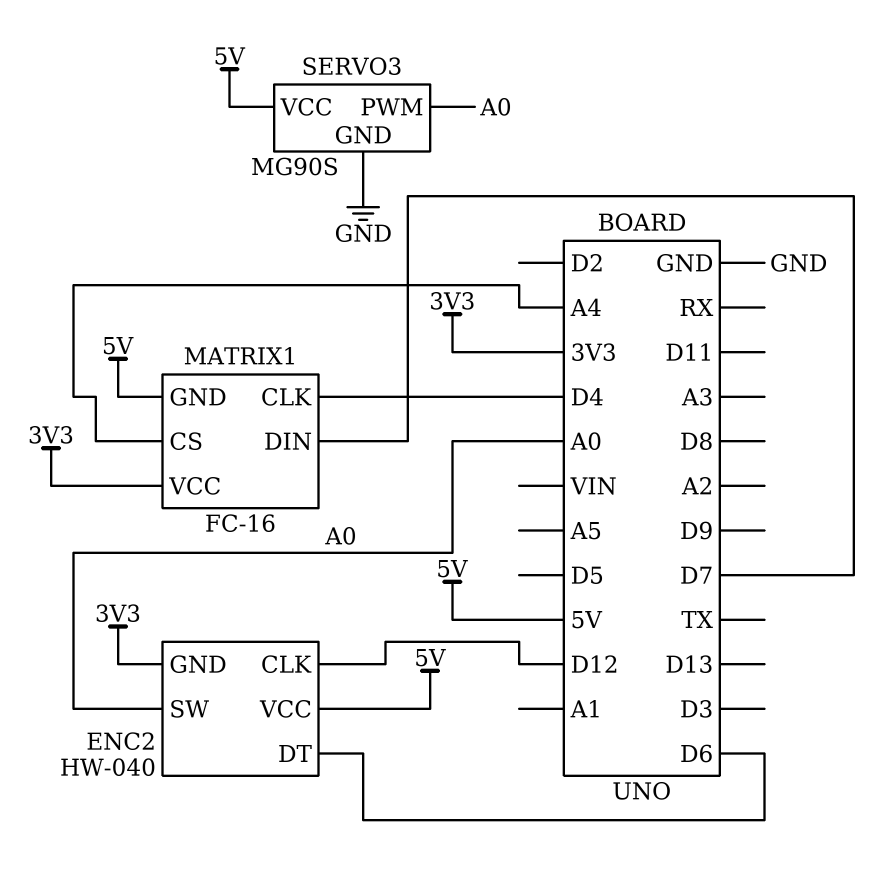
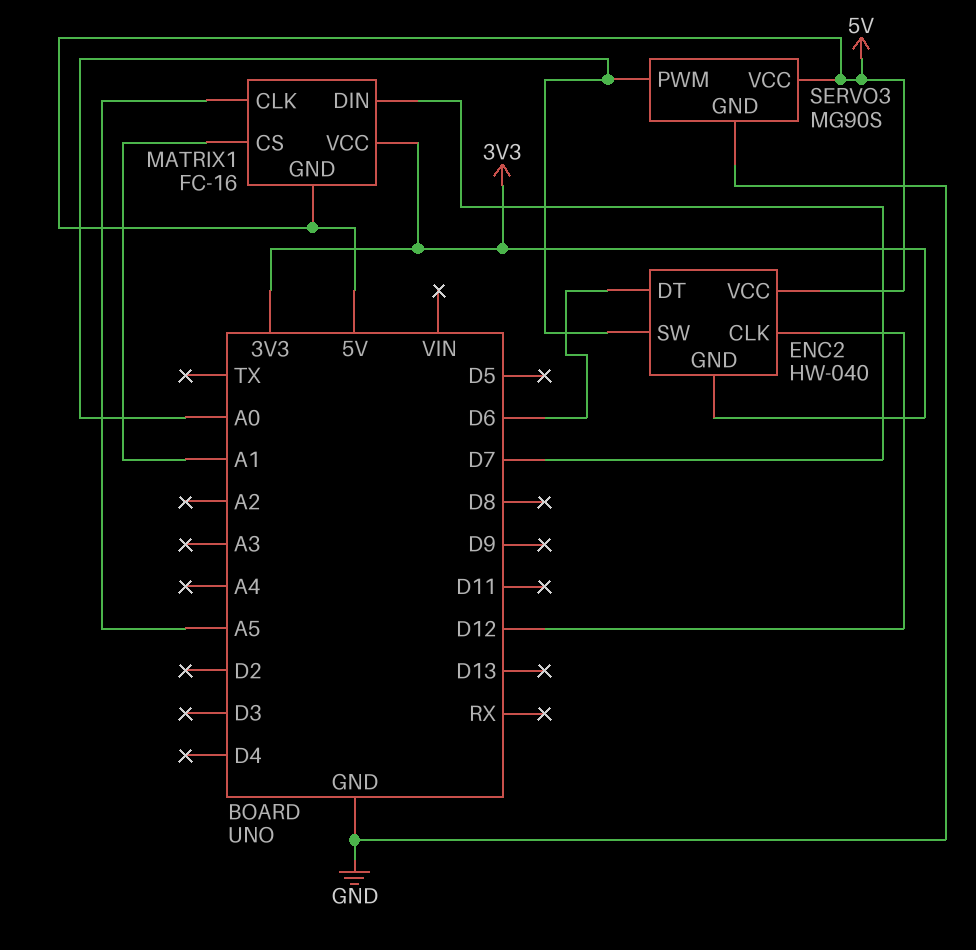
MATRIX1 pin CLK: D4 -> A5
MATRIX1 pin CS: A4 -> A1

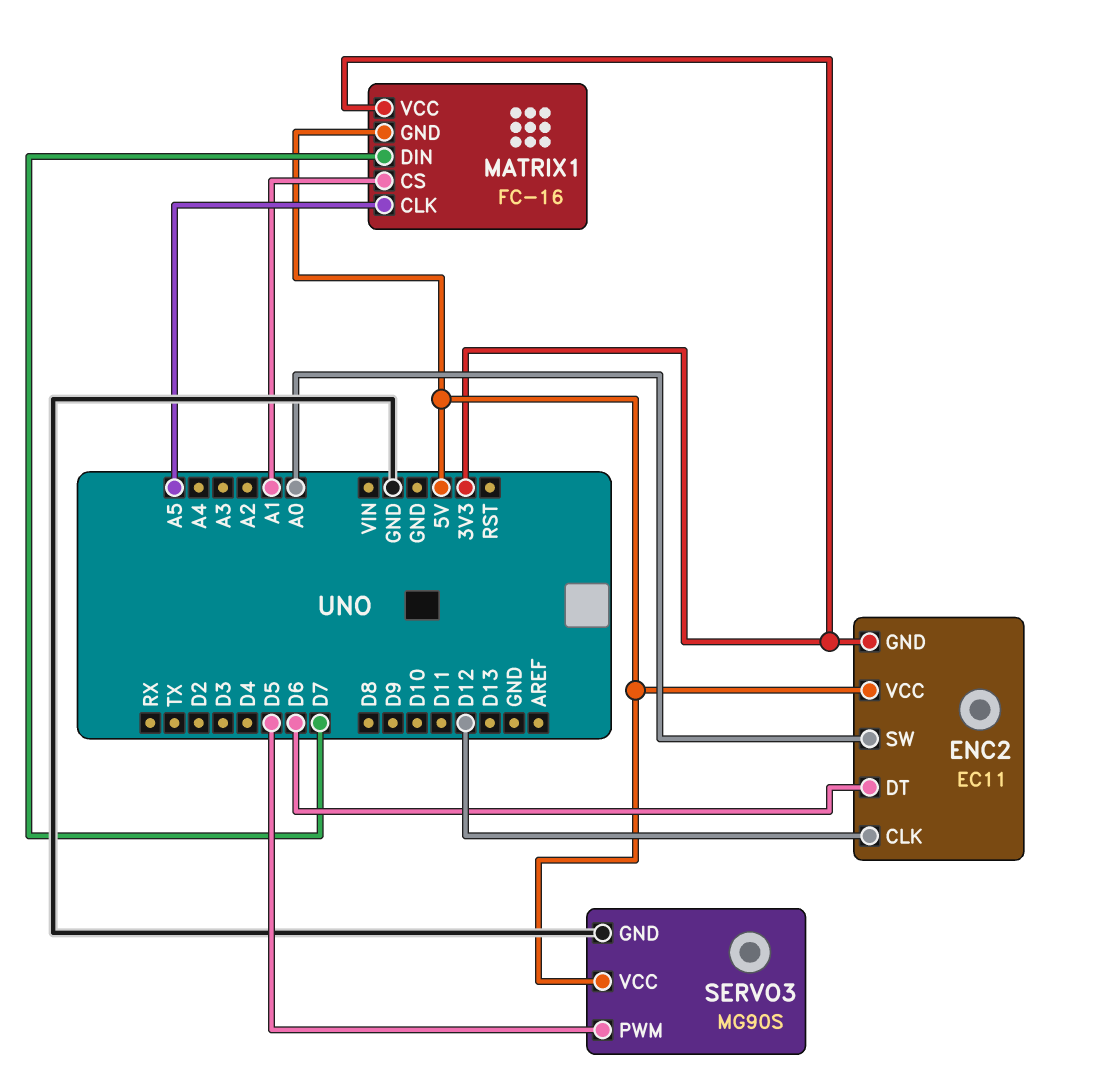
ENC2: HW-040 -> EC11
SERVO3 pin PWM: A0 -> D5

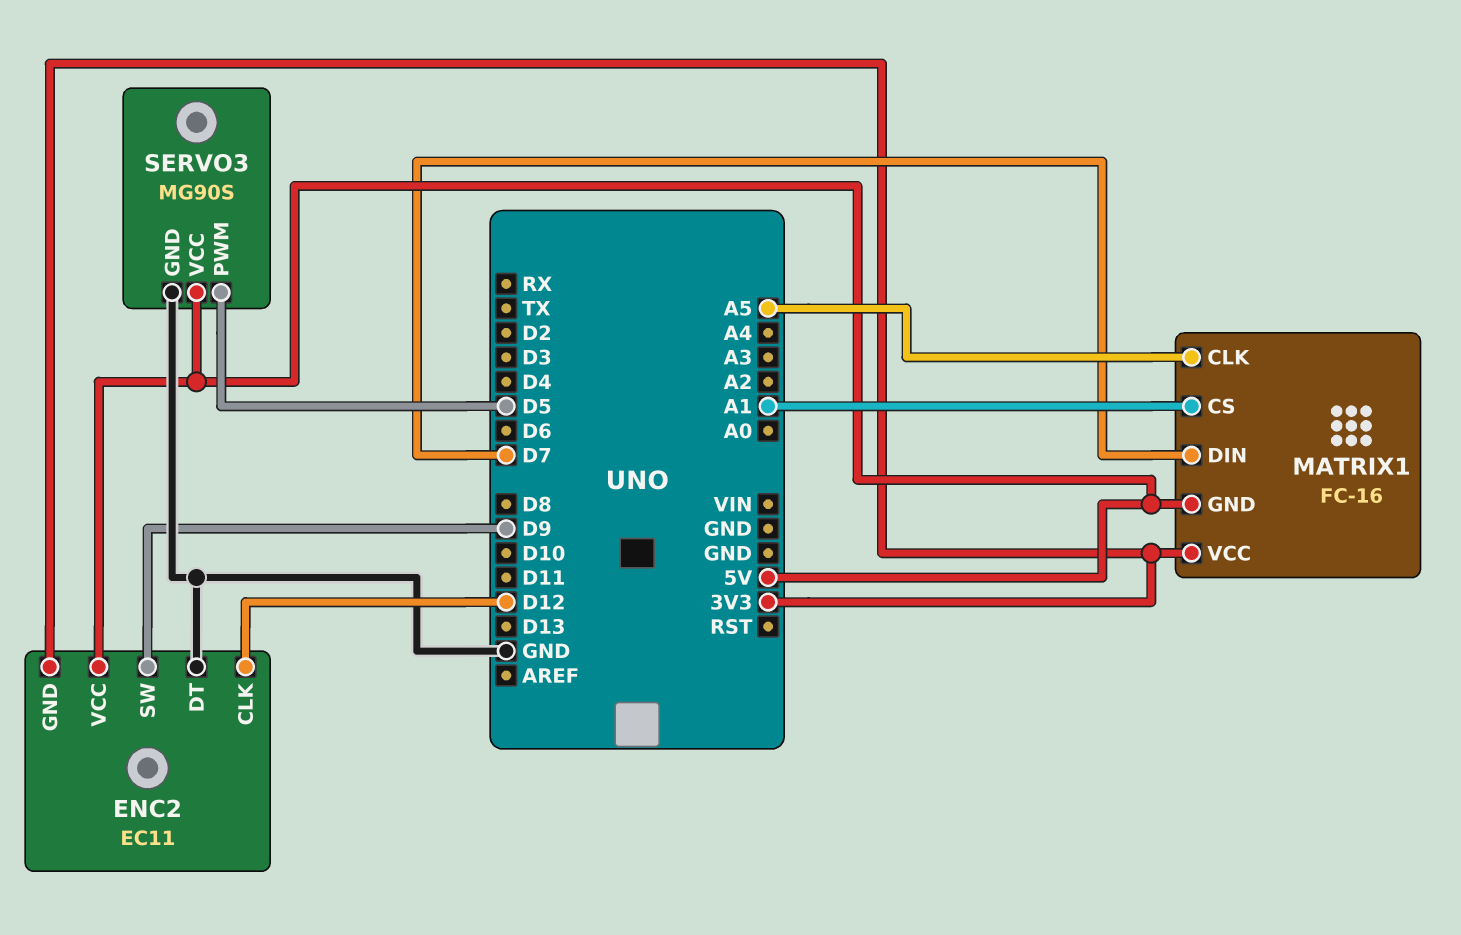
ENC2 pin DT: D6 -> GND
ENC2 pin SW: A0 -> D9

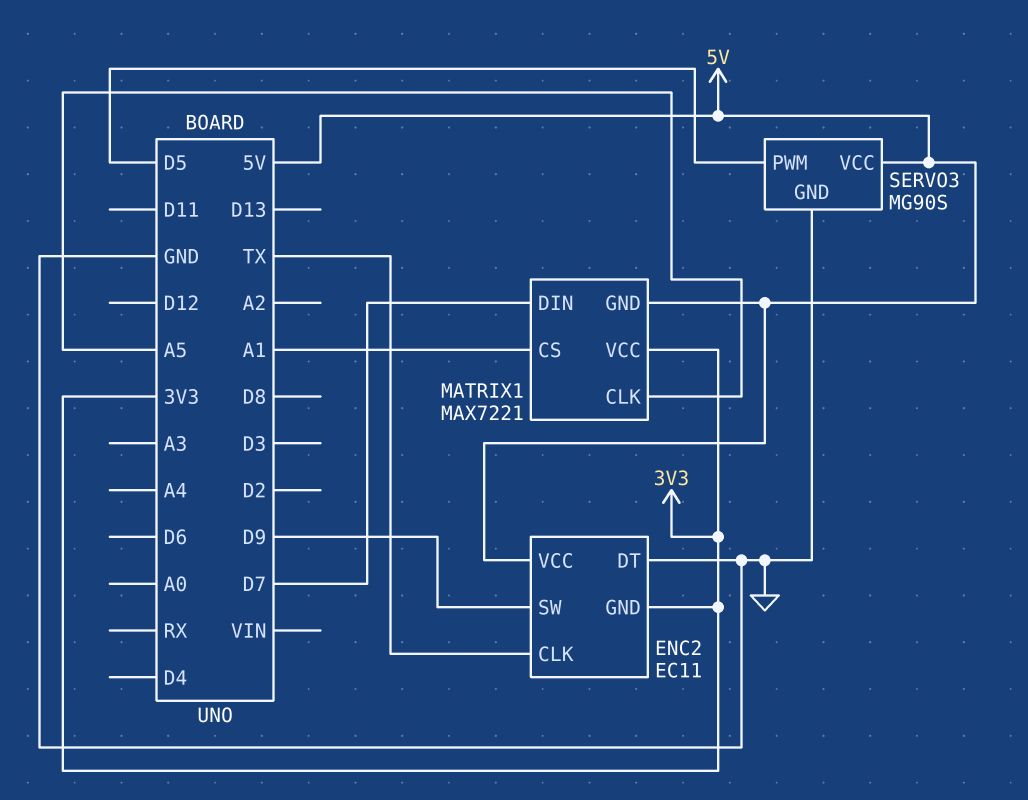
ENC2 pin CLK: D12 -> TX
MATRIX1: FC-16 -> MAX7221

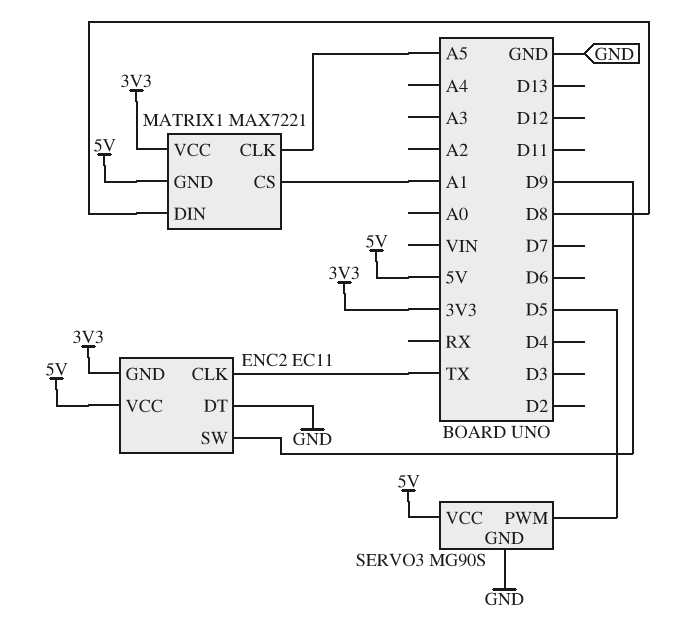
MATRIX1 pin DIN: D7 -> D8

